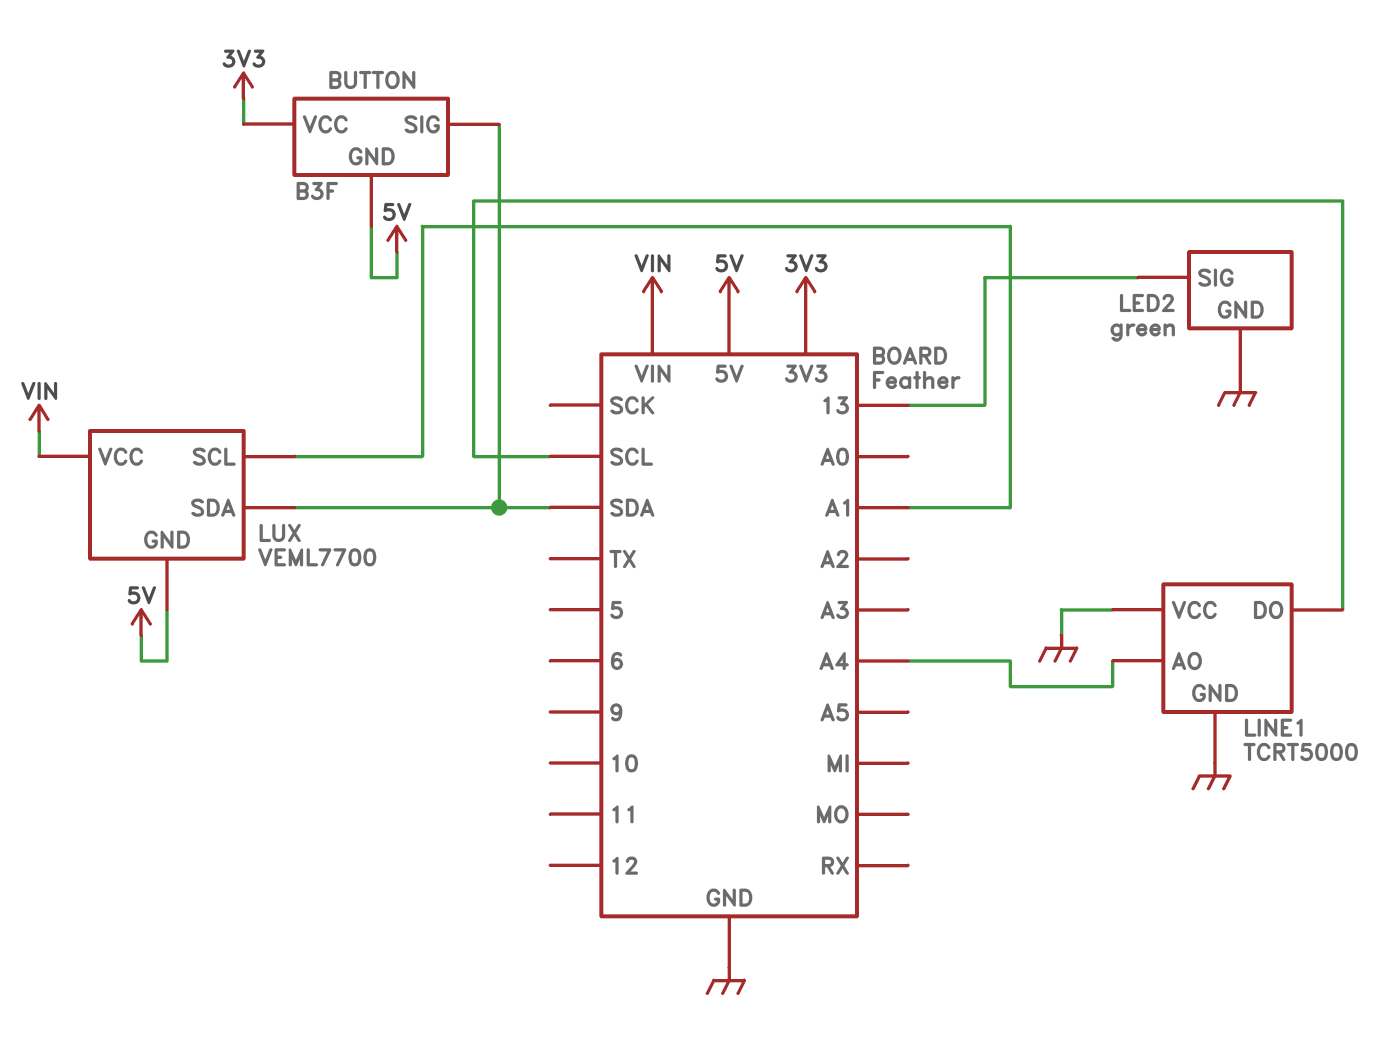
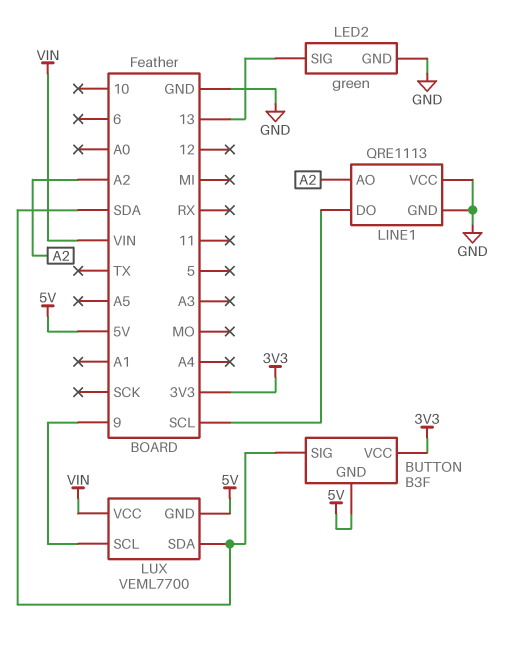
LINE1: TCRT5000 -> QRE1113
LINE1 pin AO: A4 -> A2
LUX pin SCL: A1 -> 9

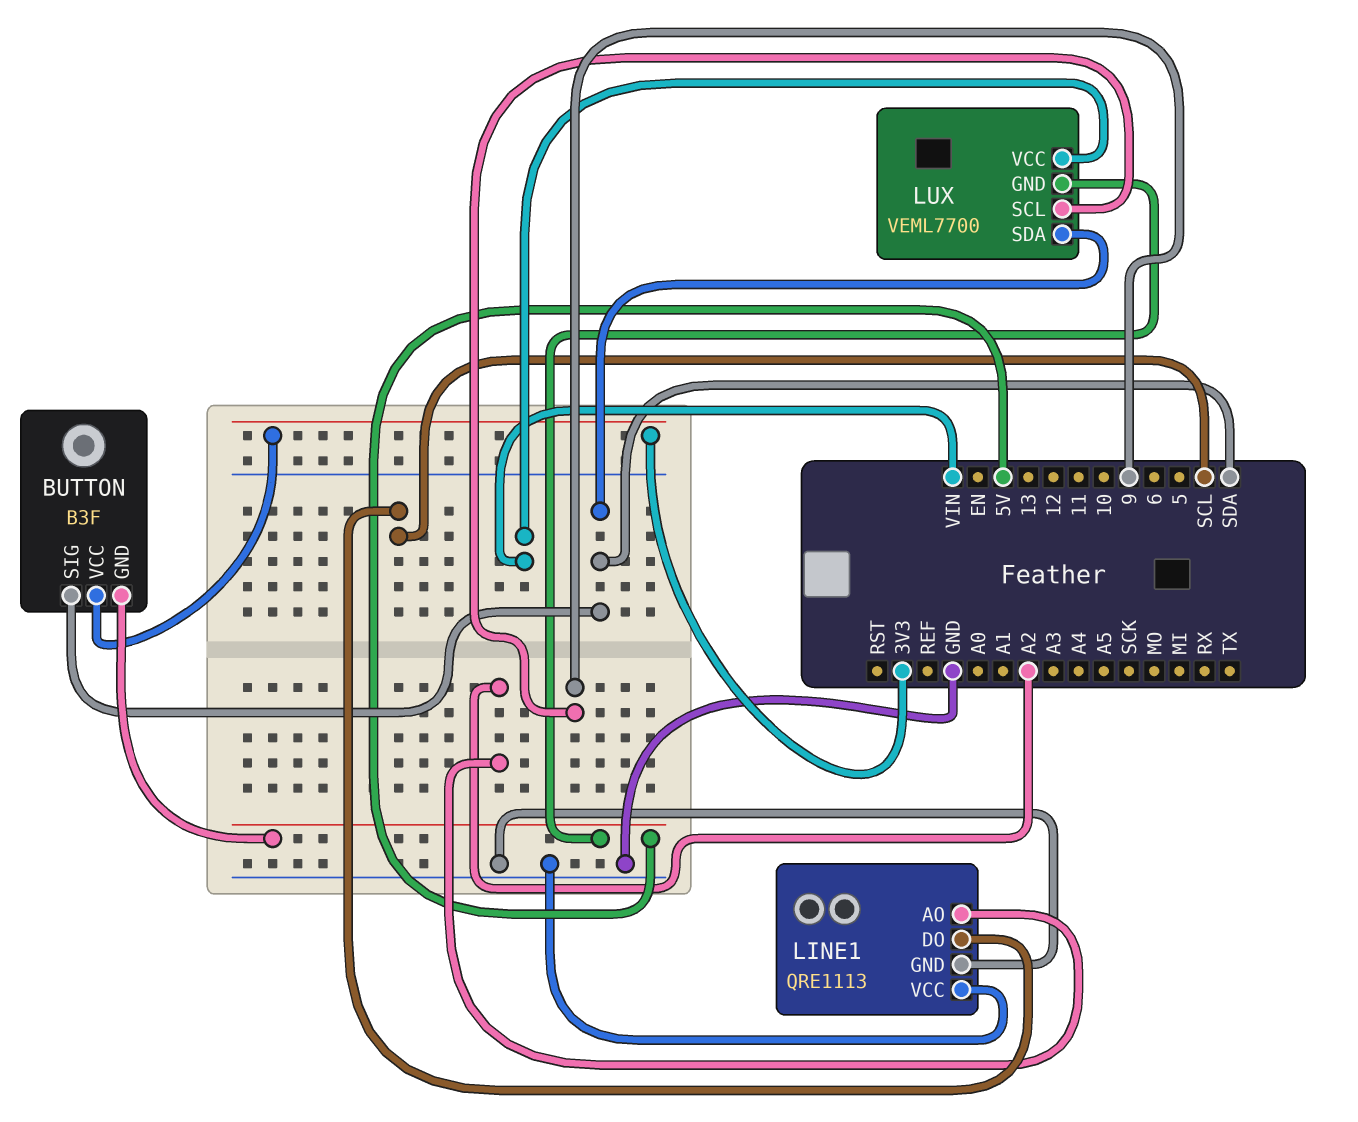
LED2: green -> none
LED2 pin GND: GND -> none
LED2 pin SIG: 13 -> none

